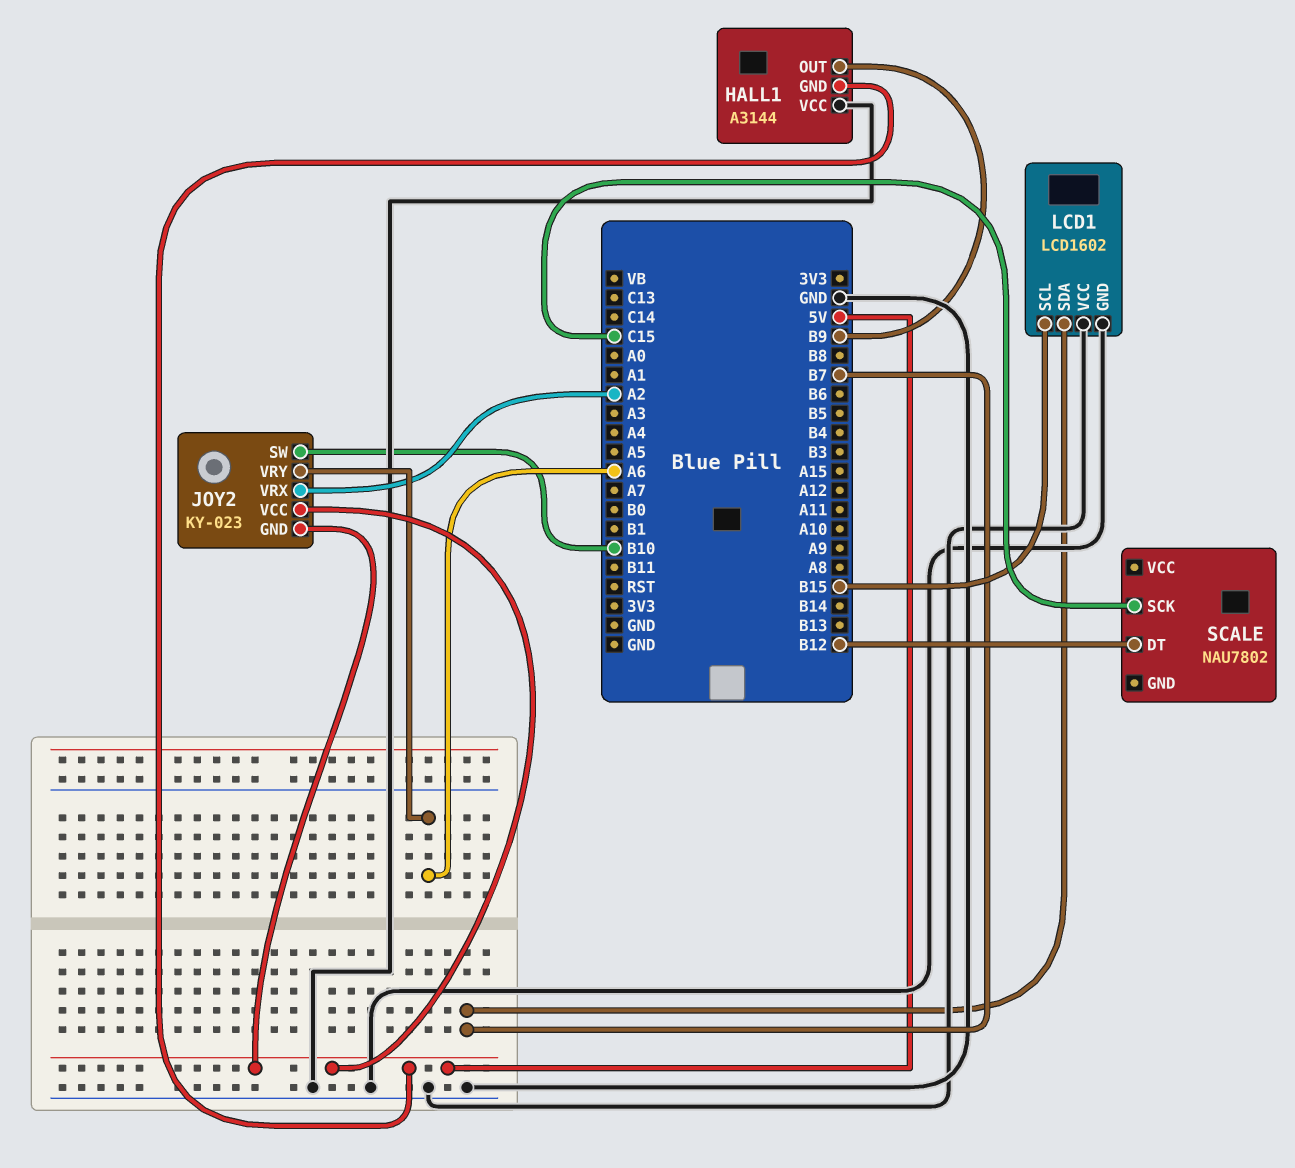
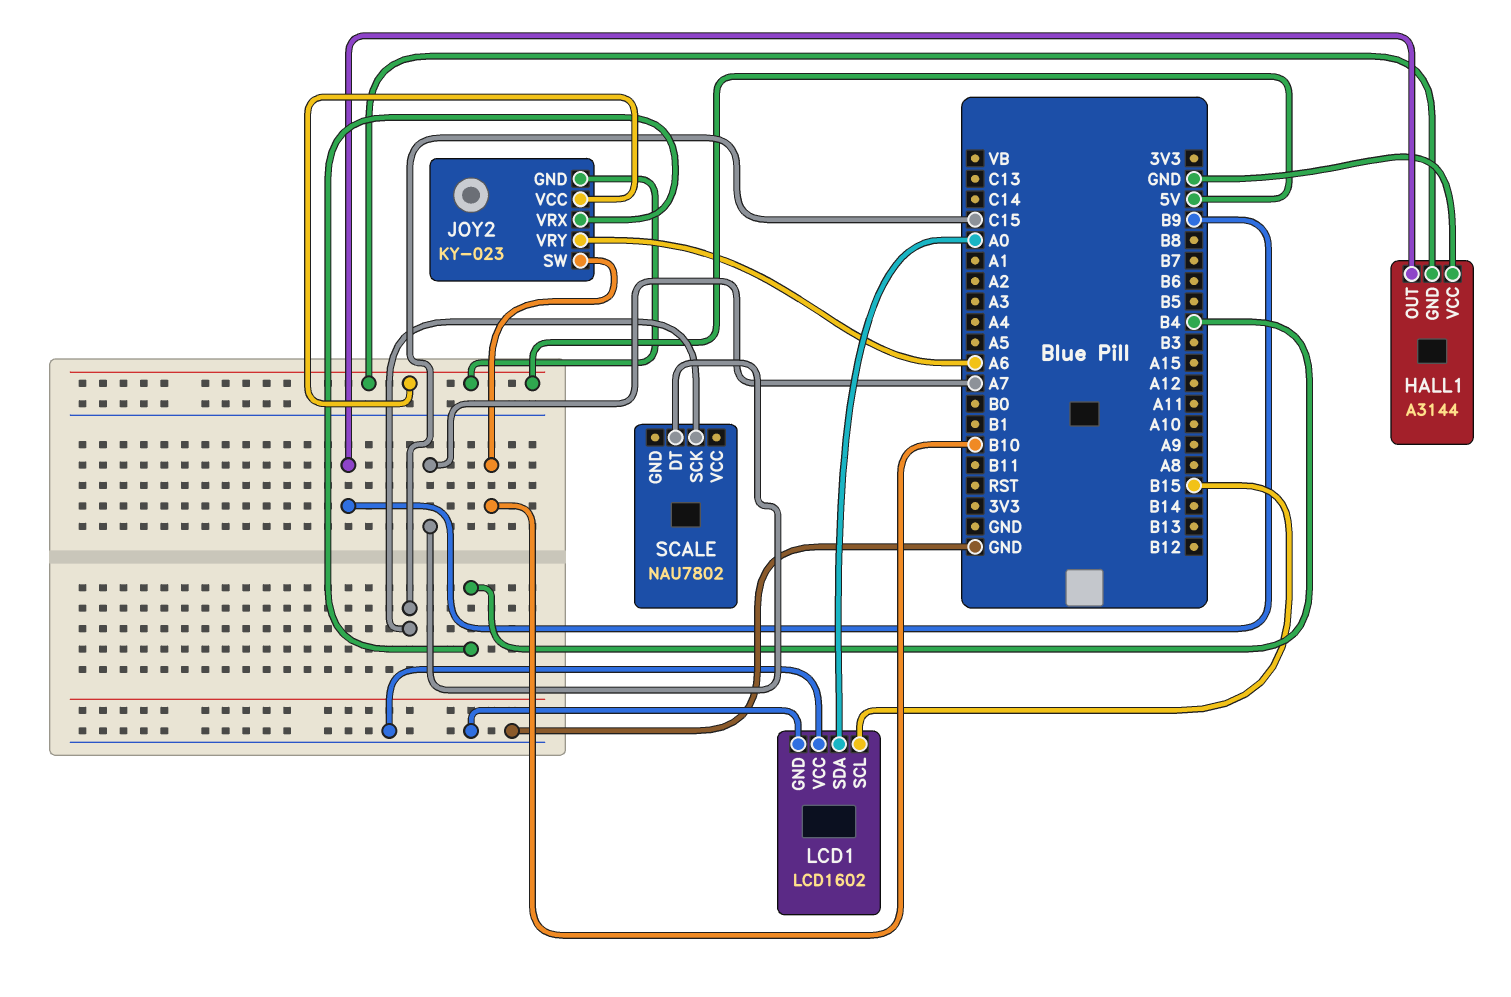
JOY2 pin VRX: A2 -> B4
LCD1 pin SDA: B7 -> A0
SCALE pin DT: B12 -> A7

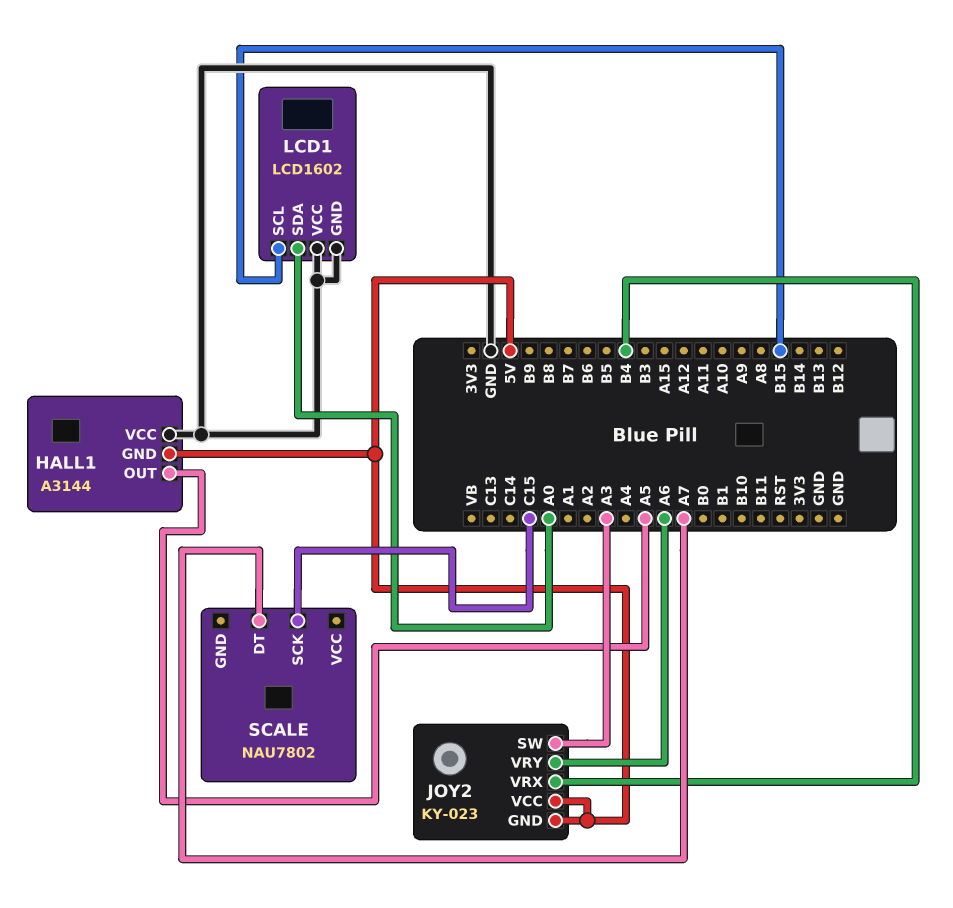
HALL1 pin OUT: B9 -> A5
JOY2 pin SW: B10 -> A3

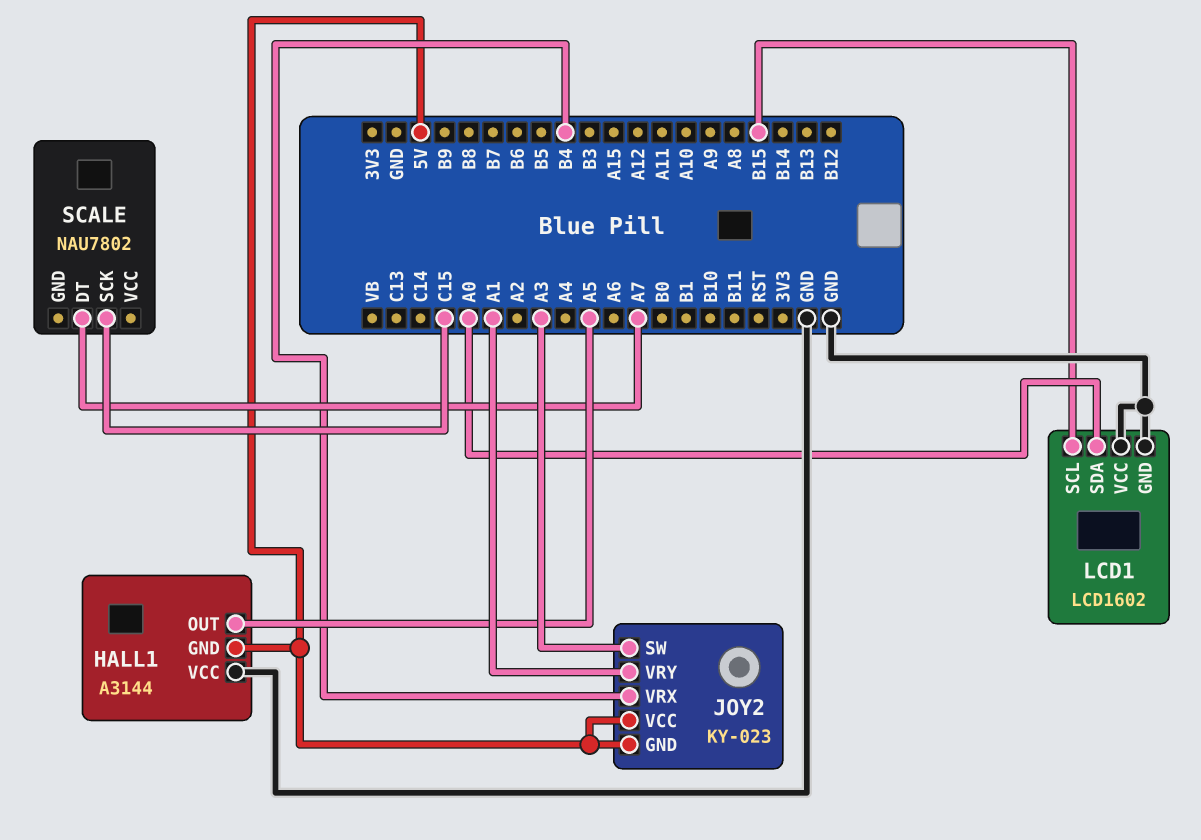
JOY2 pin VRY: A6 -> A1

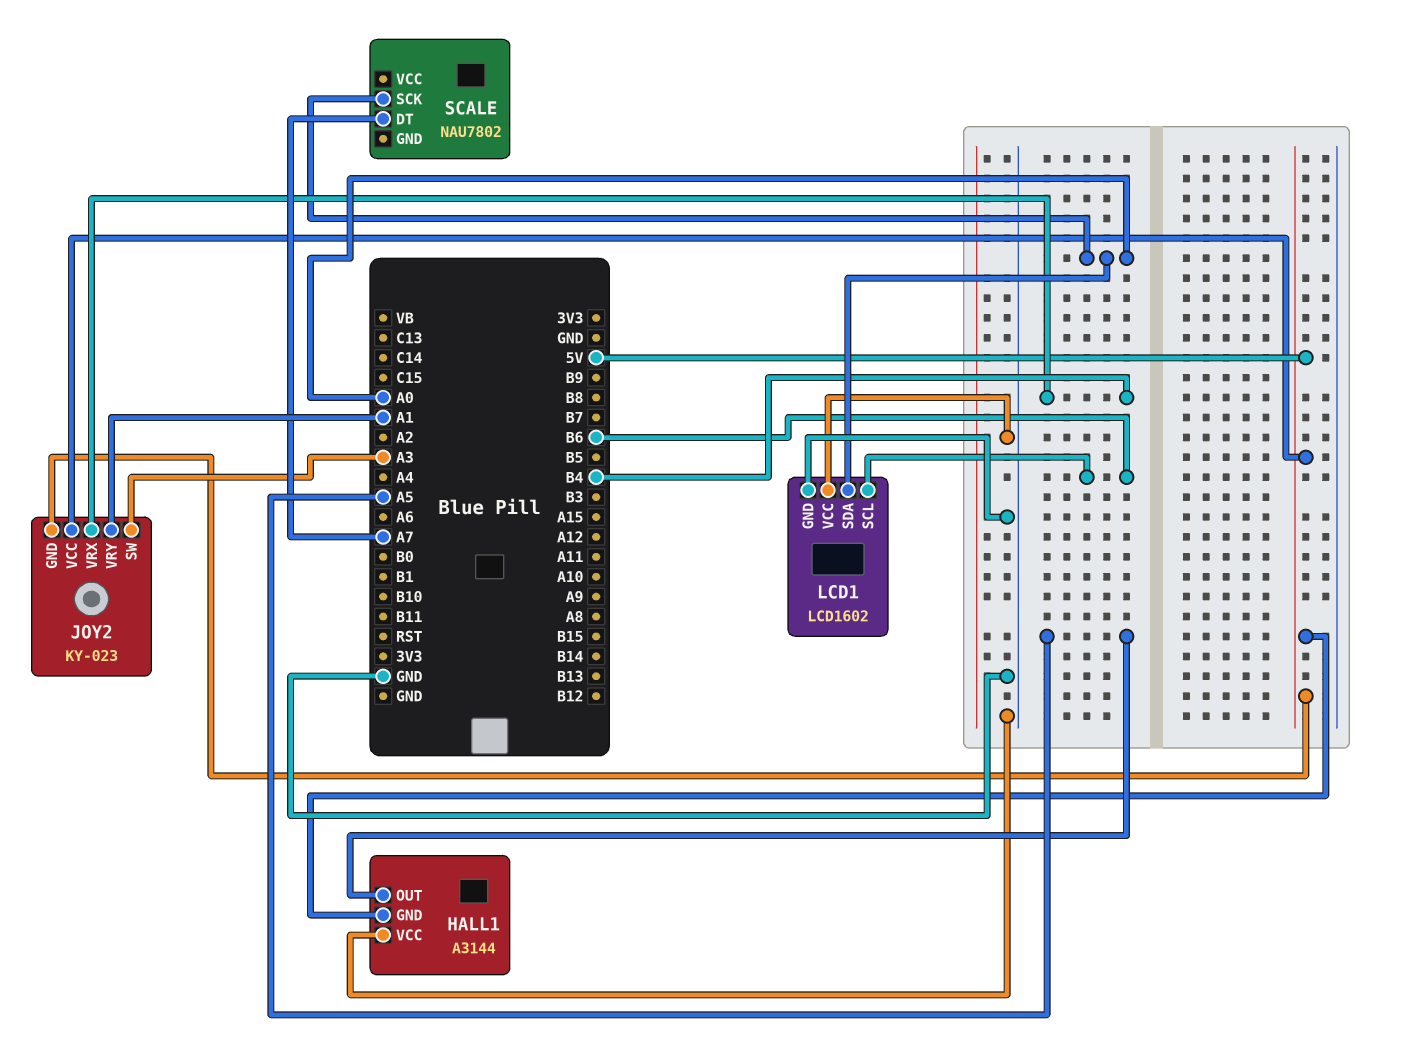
LCD1 pin SCL: B15 -> B6
SCALE pin SCK: C15 -> A0

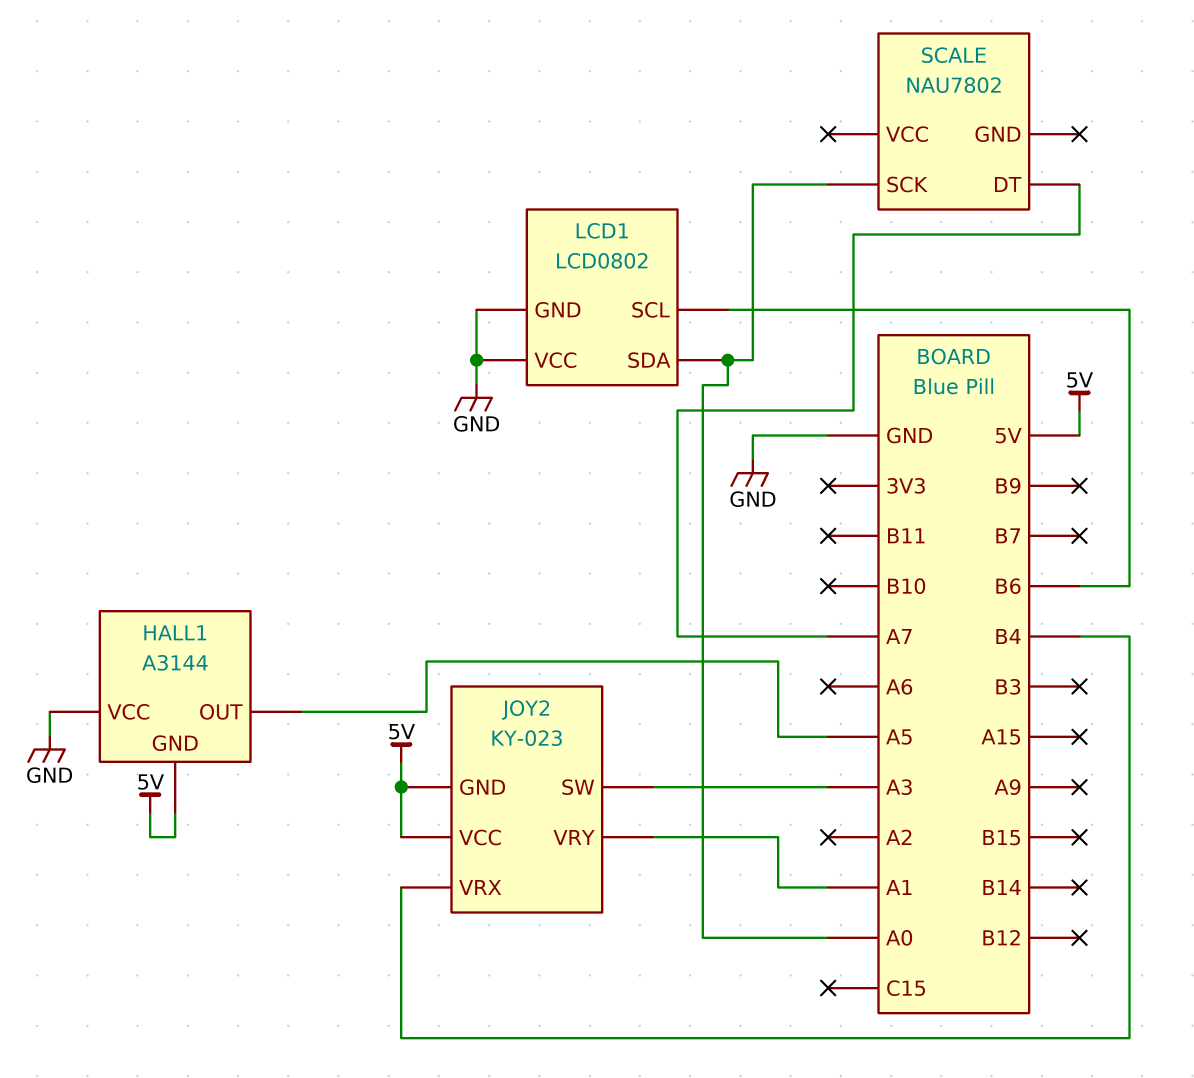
LCD1: LCD1602 -> LCD0802

